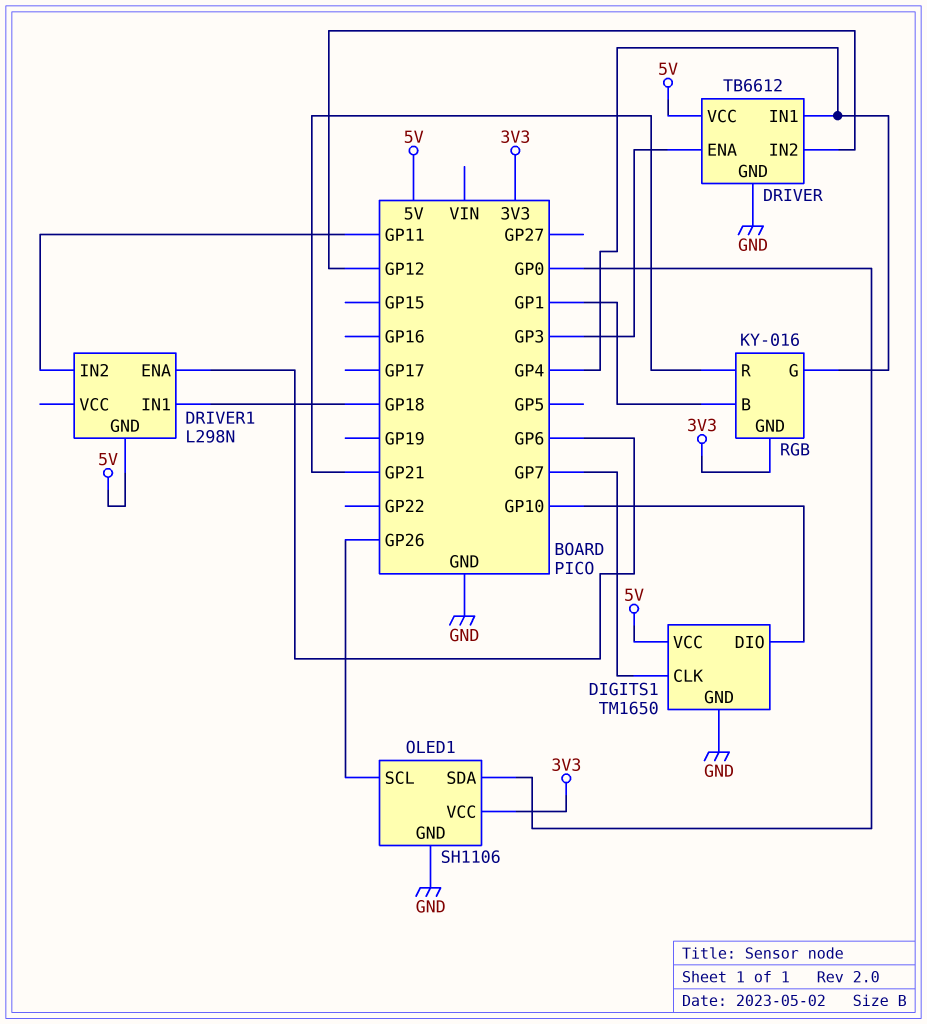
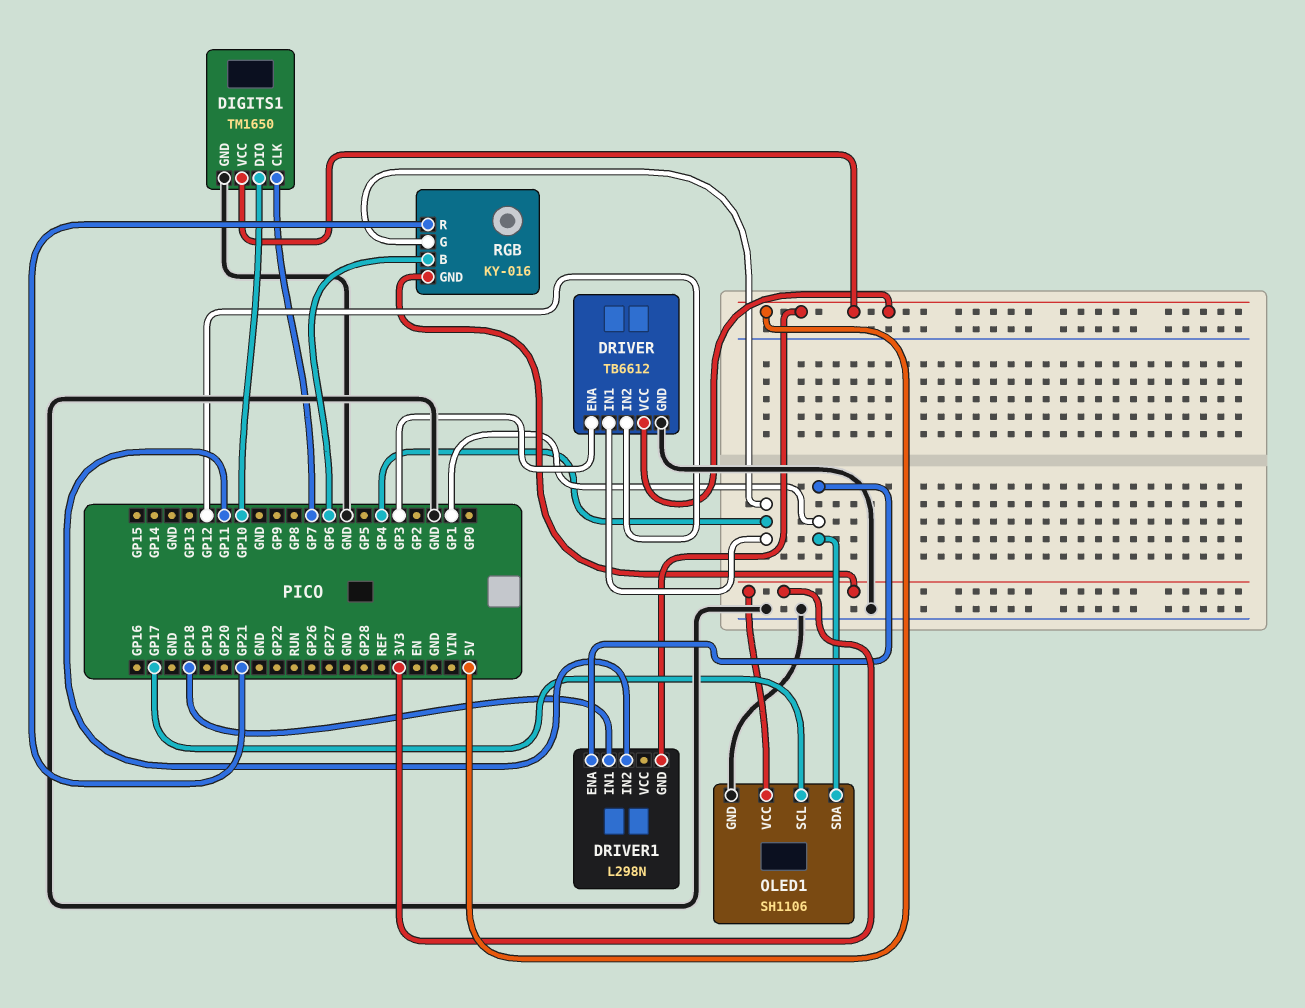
DRIVER1 pin ENA: GP6 -> GP1
OLED1 pin SCL: GP26 -> GP17
OLED1 pin SDA: GP0 -> GP1
RGB pin B: GP1 -> GP6

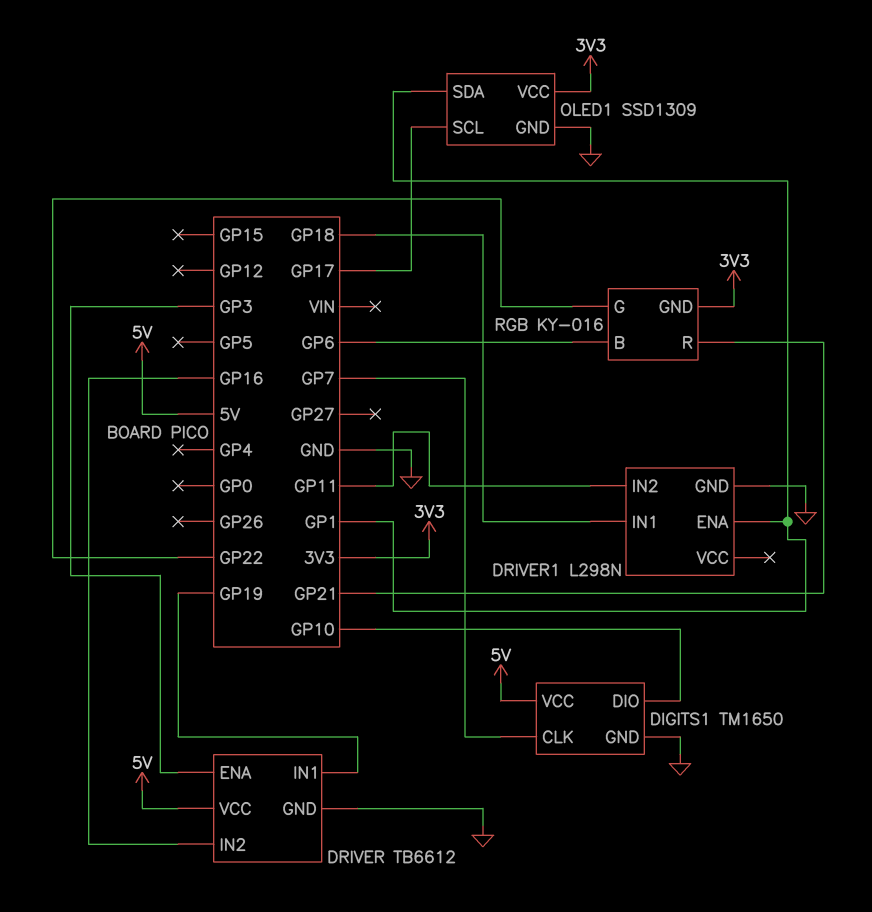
DRIVER pin IN1: GP4 -> GP19
DRIVER pin IN2: GP12 -> GP16
DRIVER1 pin GND: 5V -> GND
OLED1: SH1106 -> SSD1309
RGB pin G: GP4 -> GP22

